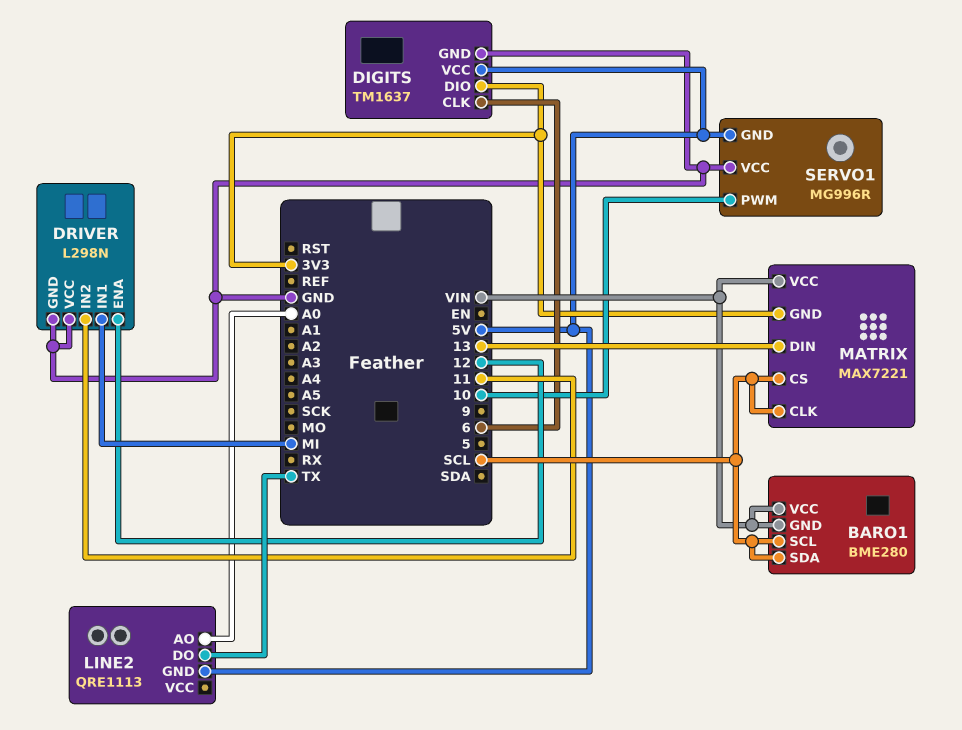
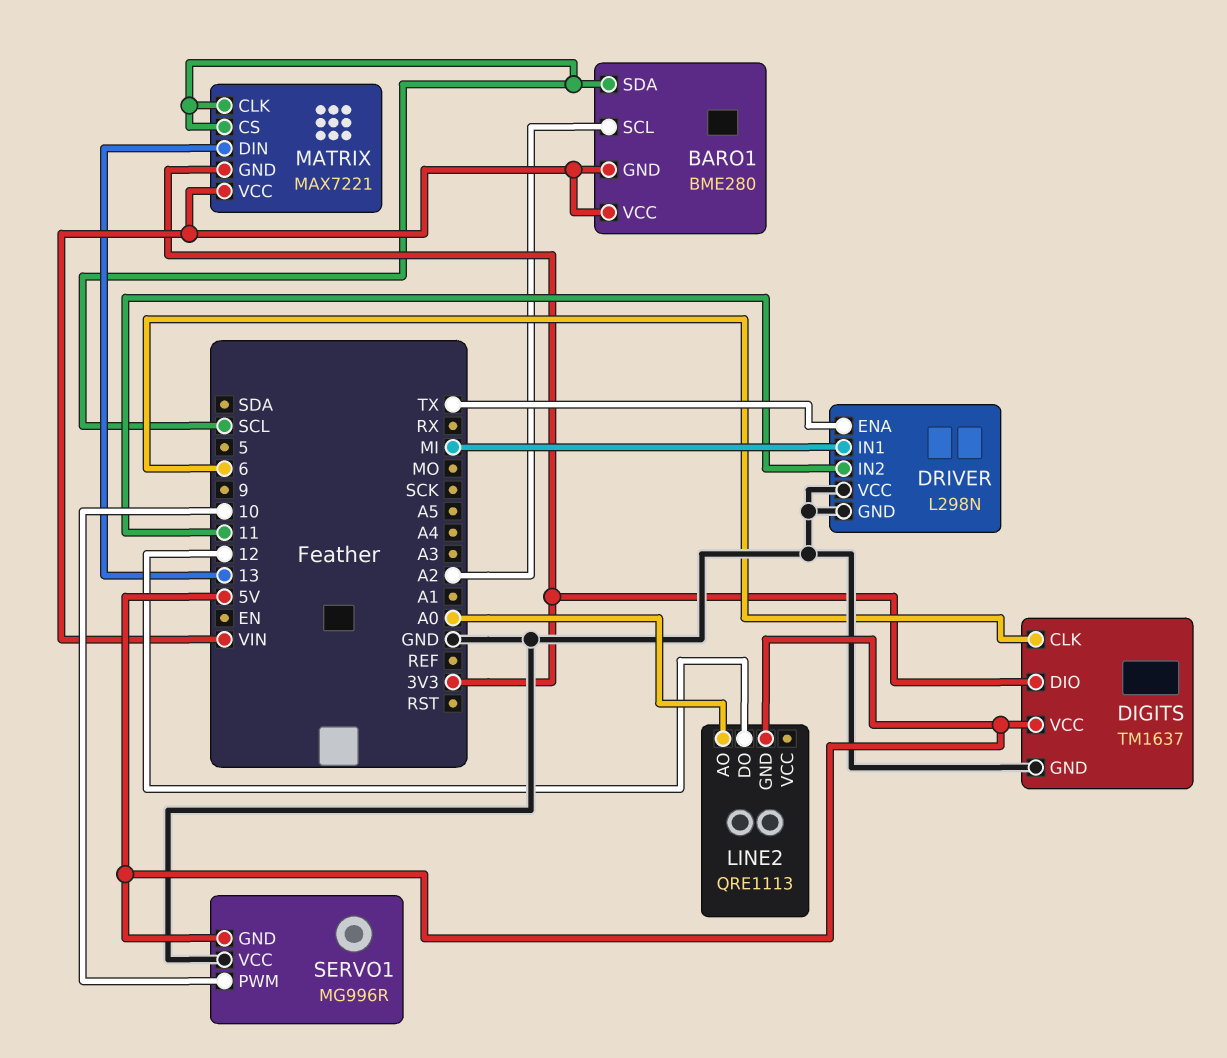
BARO1 pin SCL: SCL -> A2
DRIVER pin ENA: 12 -> TX
LINE2 pin DO: TX -> 12

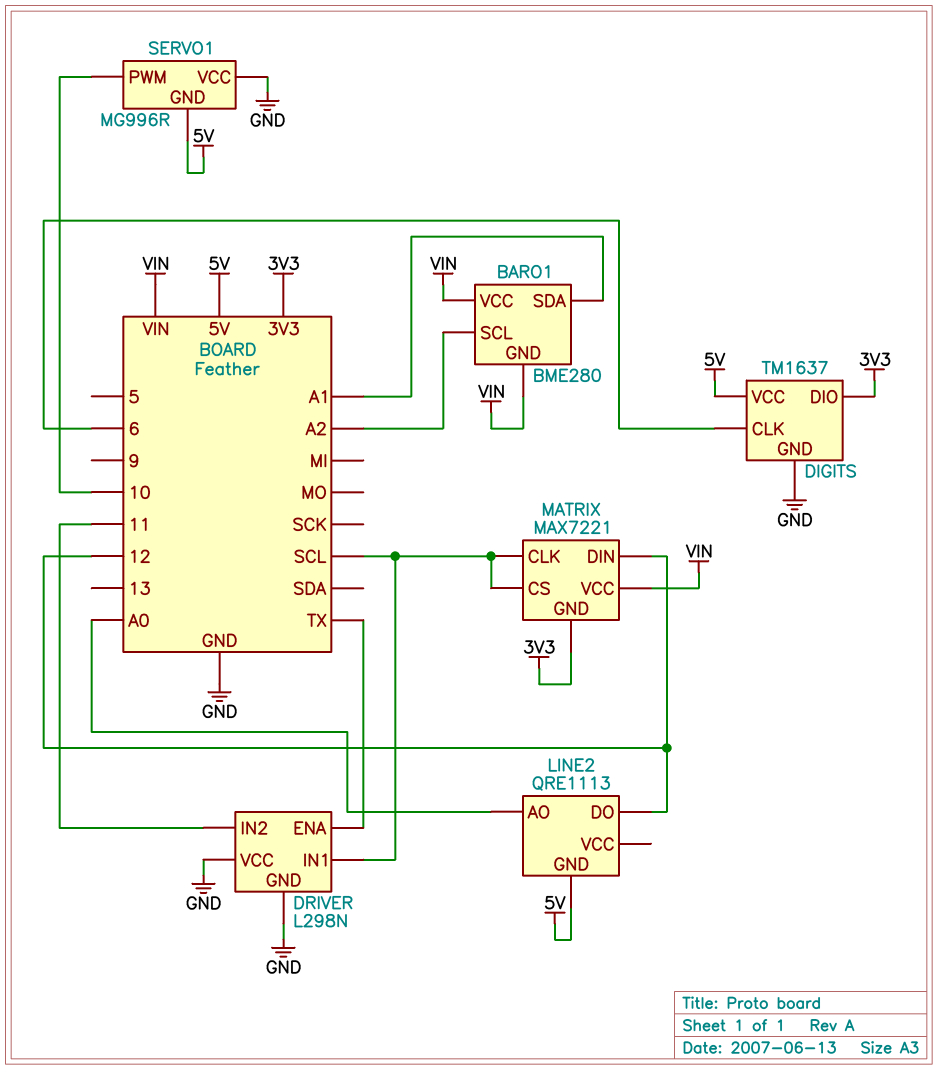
BARO1 pin SDA: SCL -> A1
DRIVER pin IN1: MI -> SCL
MATRIX pin DIN: 13 -> 12

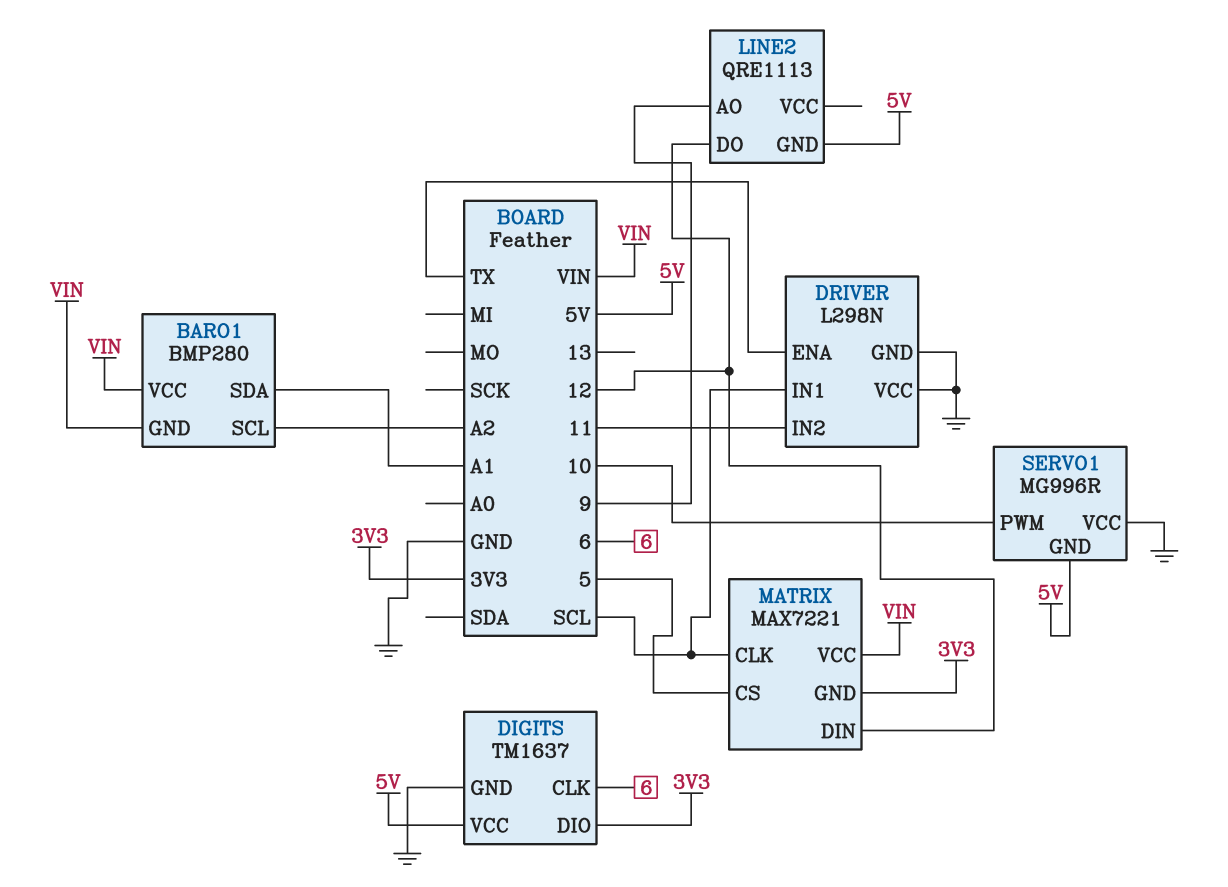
BARO1: BME280 -> BMP280
LINE2 pin AO: A0 -> 9
MATRIX pin CS: SCL -> 5

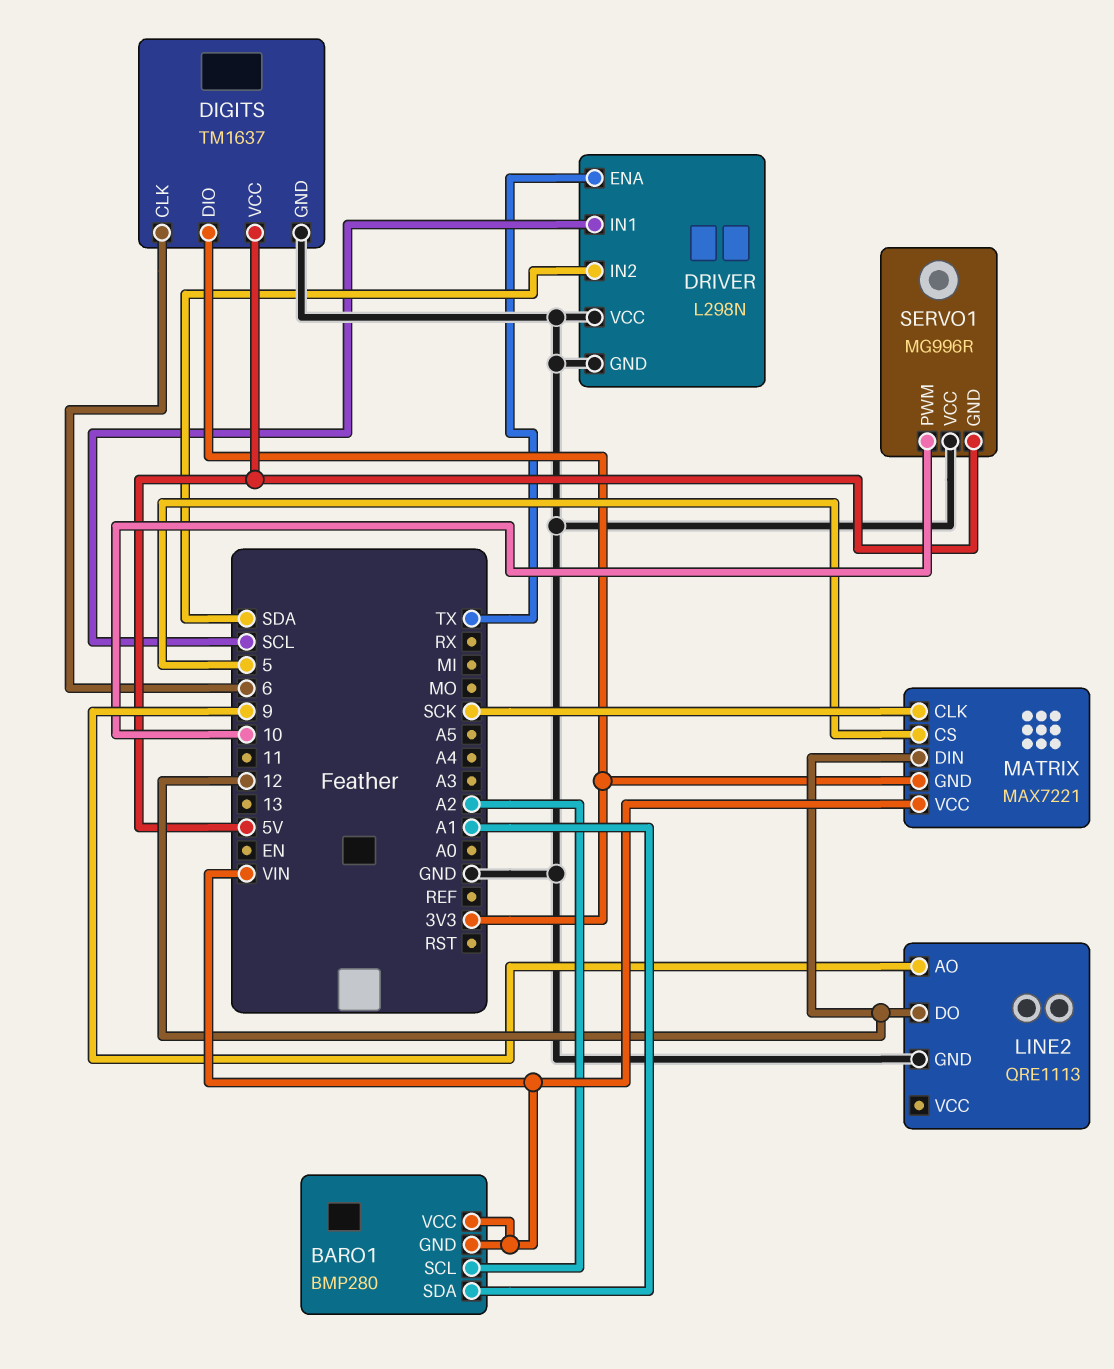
DRIVER pin IN2: 11 -> SDA
LINE2 pin GND: 5V -> GND
MATRIX pin CLK: SCL -> SCK

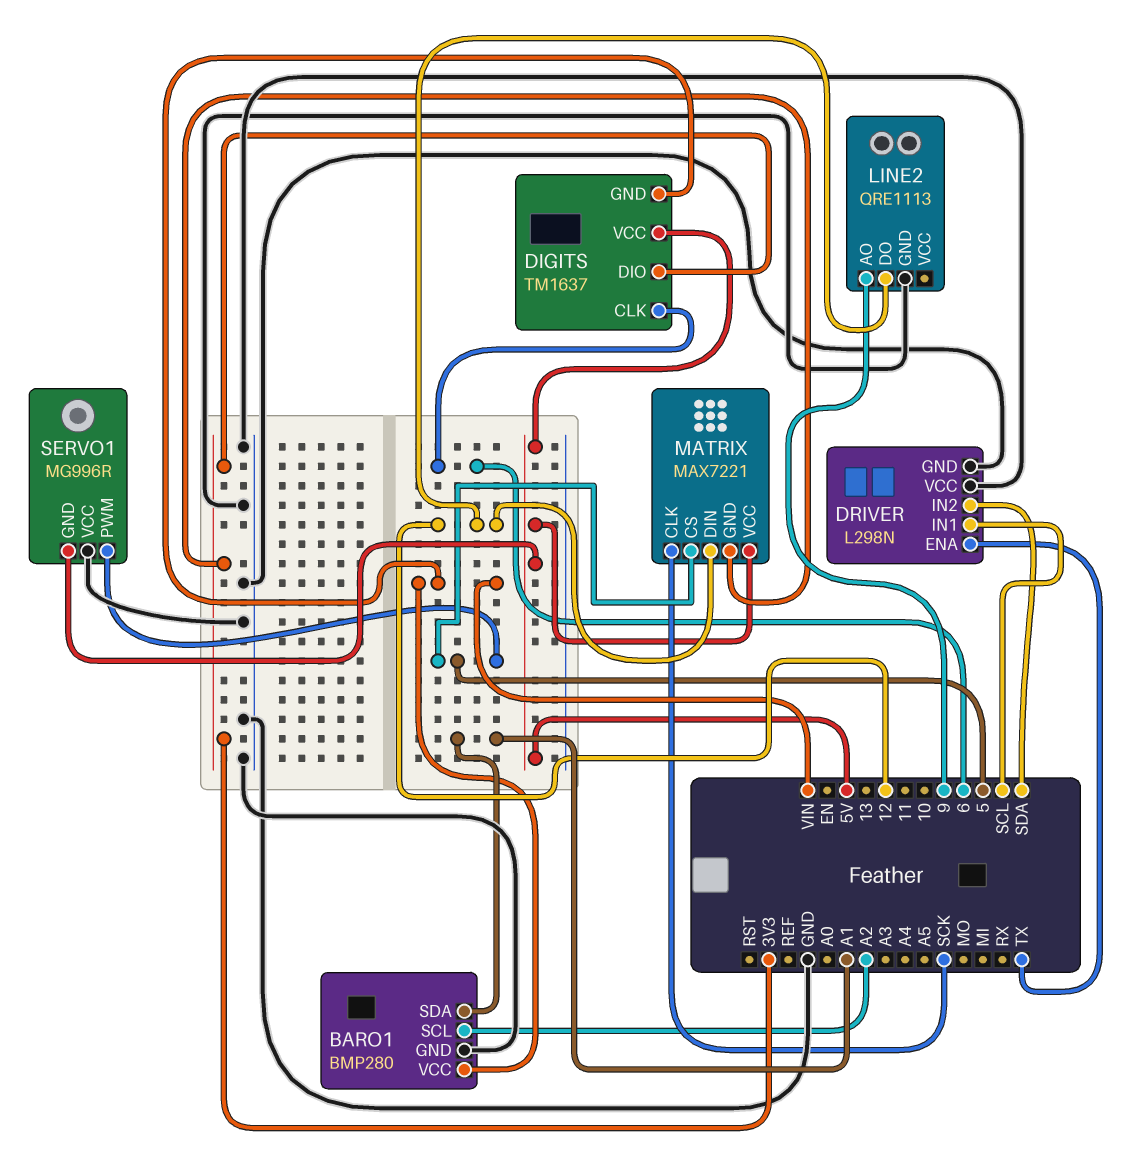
BARO1 pin GND: VIN -> GND
DIGITS pin GND: GND -> VIN
MATRIX pin VCC: VIN -> 5V
SERVO1 pin PWM: 10 -> 5

